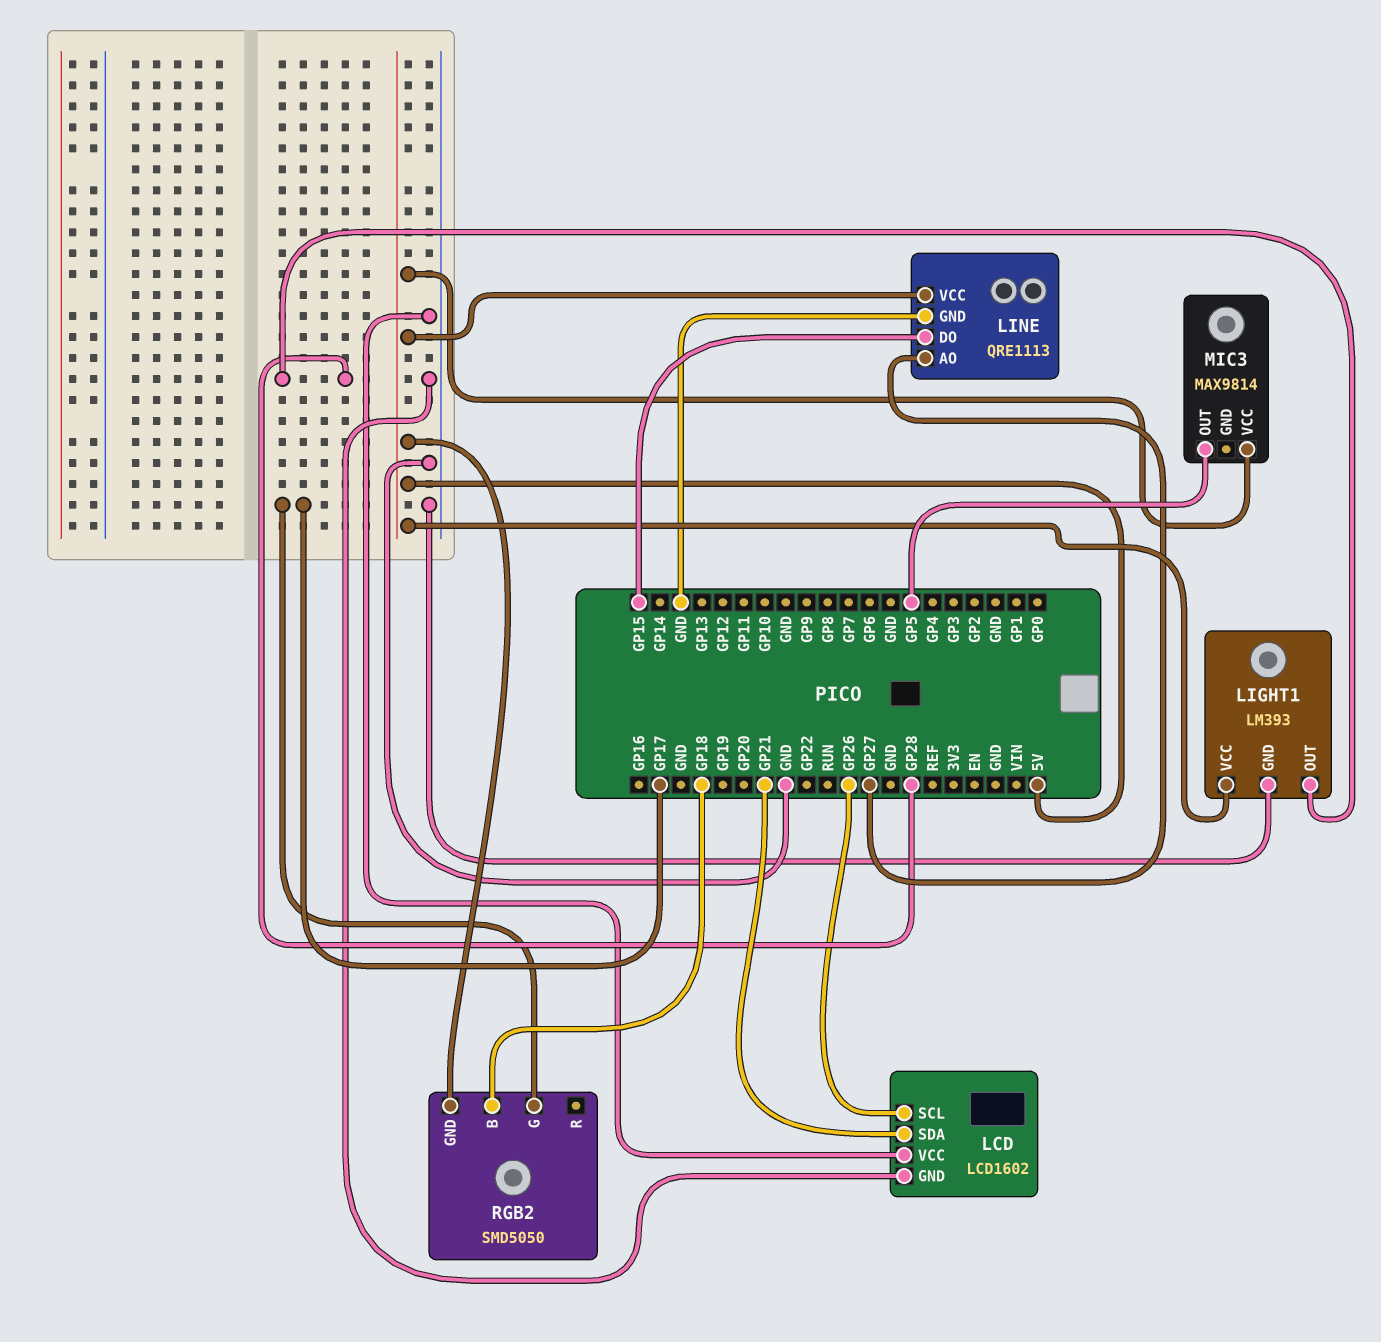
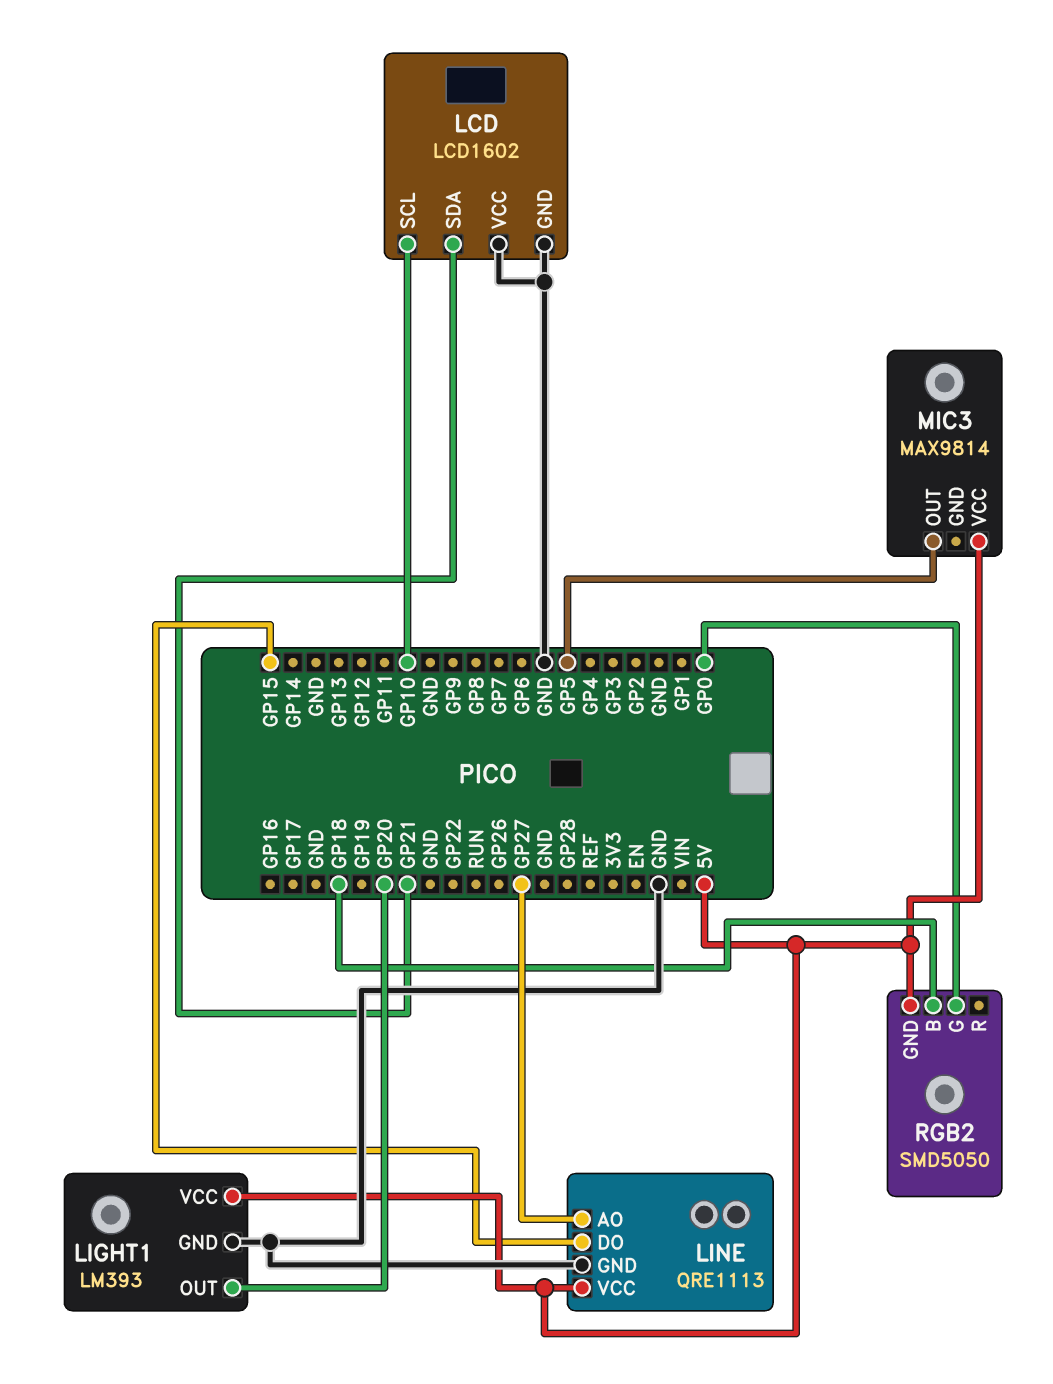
LCD pin SCL: GP26 -> GP10
LIGHT1 pin OUT: GP28 -> GP20
RGB2 pin G: GP17 -> GP0

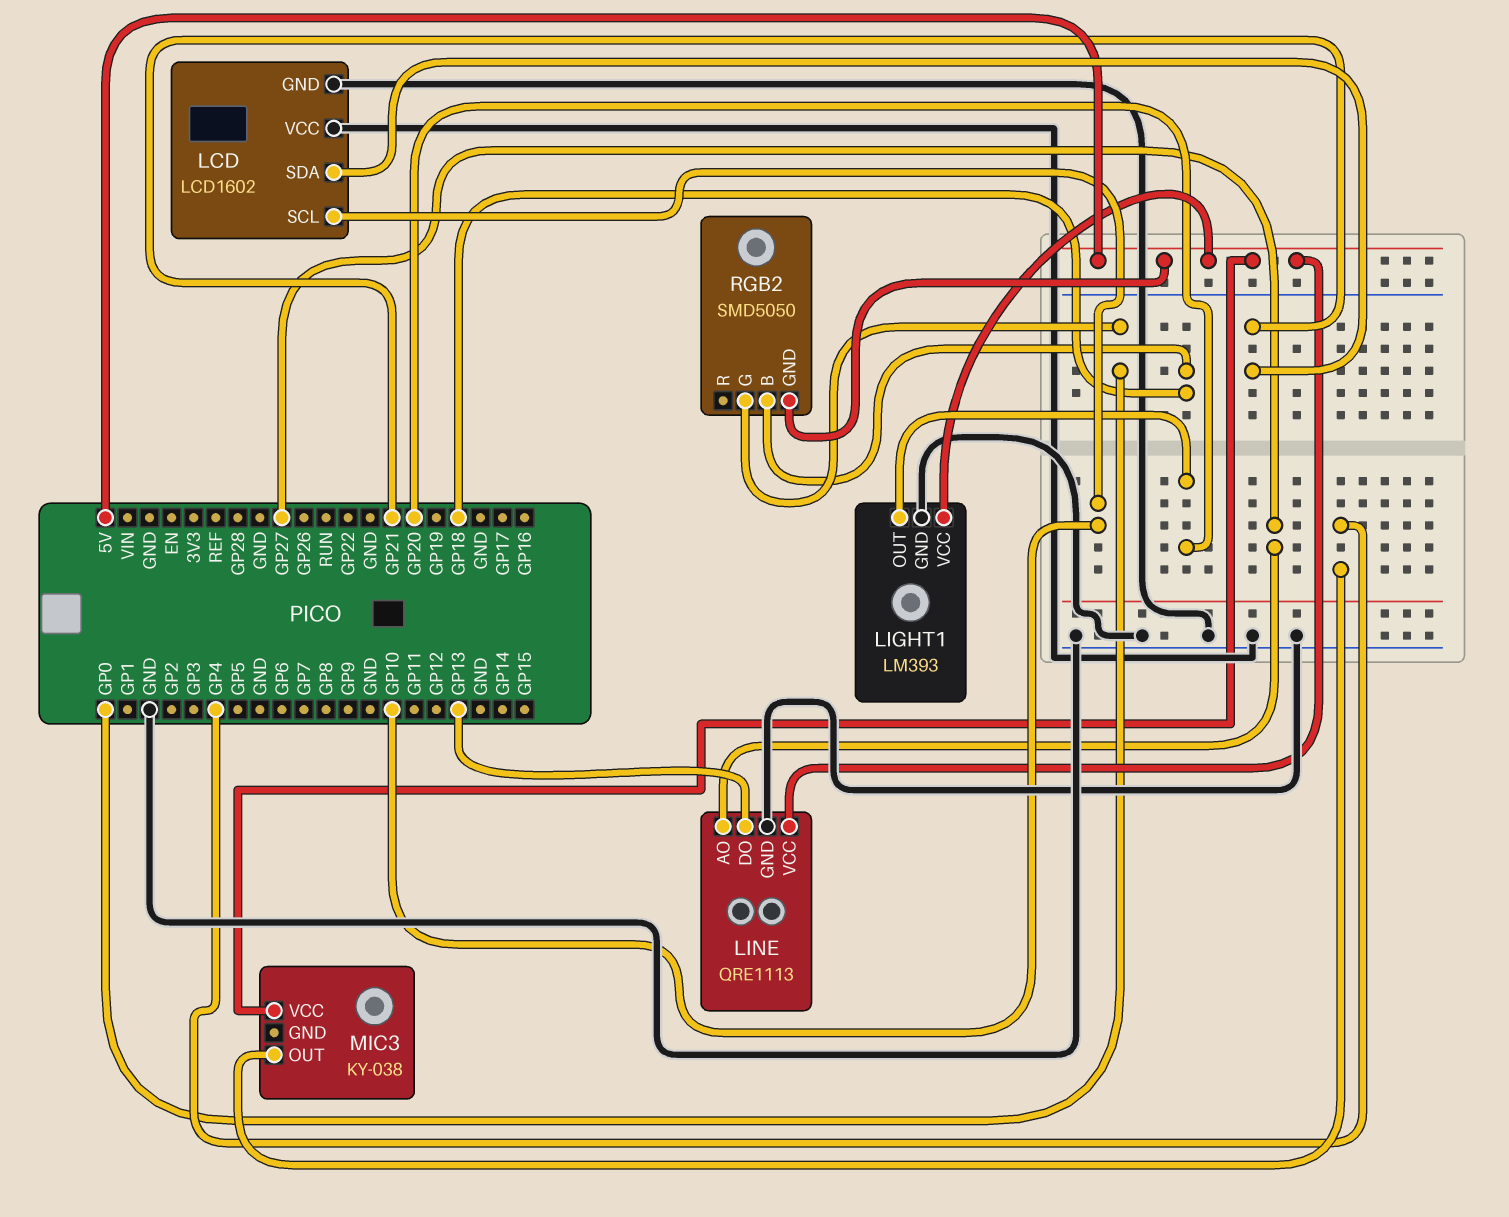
LINE pin DO: GP15 -> GP13
MIC3: MAX9814 -> KY-038
MIC3 pin OUT: GP5 -> GP4

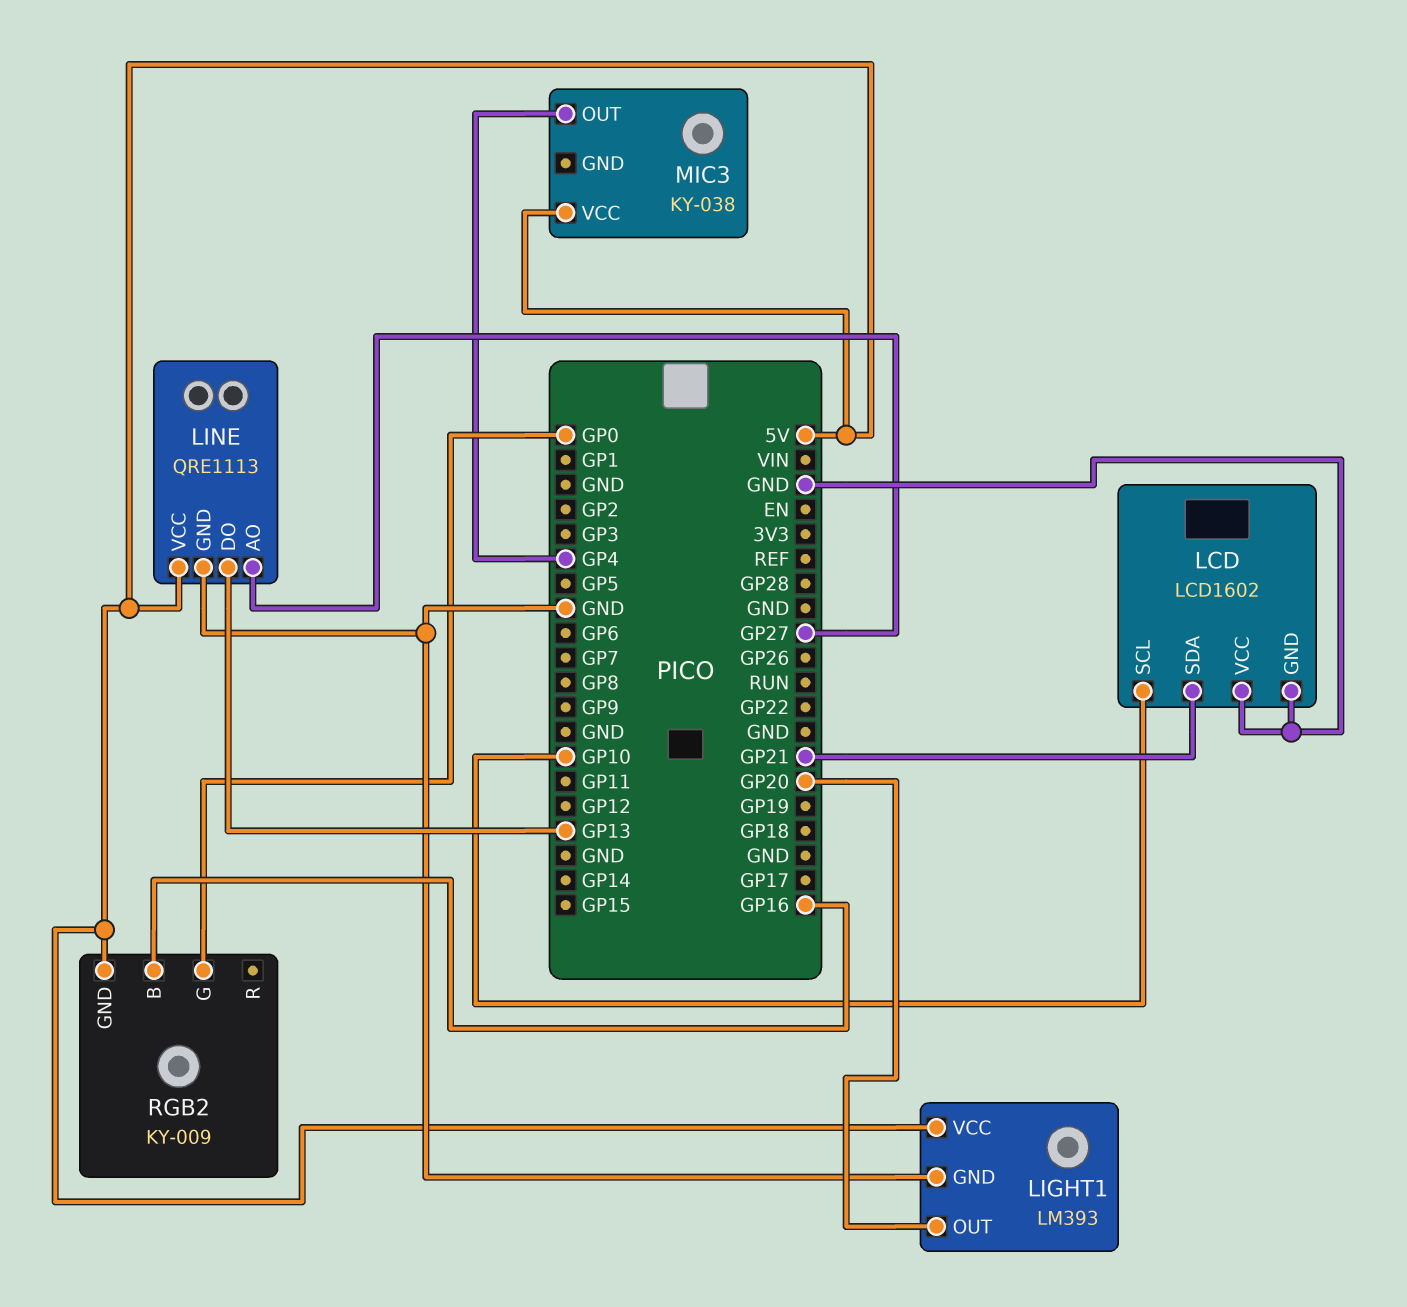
RGB2: SMD5050 -> KY-009
RGB2 pin B: GP18 -> GP16

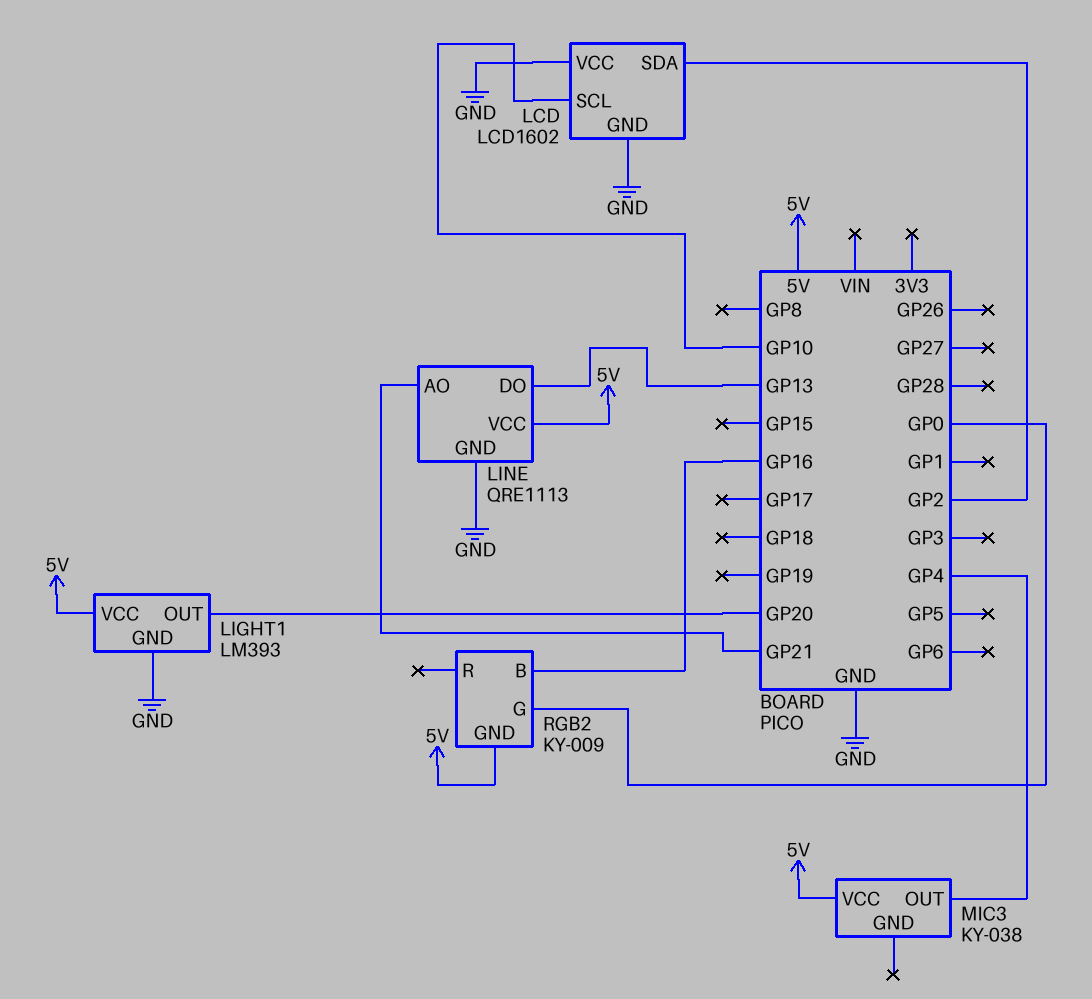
LCD pin SDA: GP21 -> GP2
LINE pin AO: GP27 -> GP21

